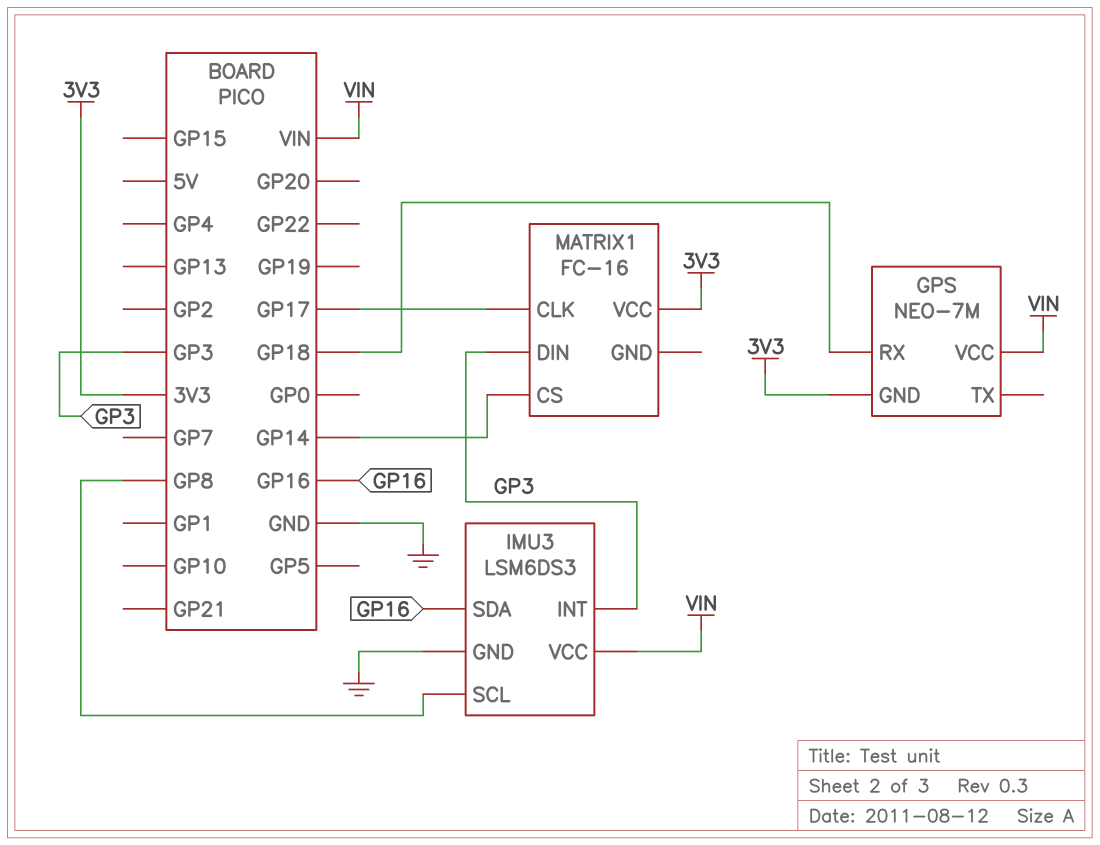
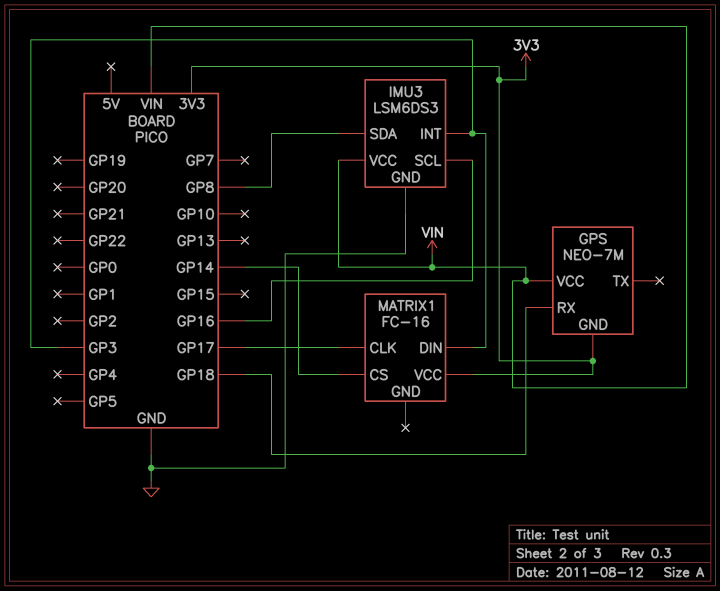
IMU3 pin SCL: GP8 -> GP16
IMU3 pin SDA: GP16 -> GP8

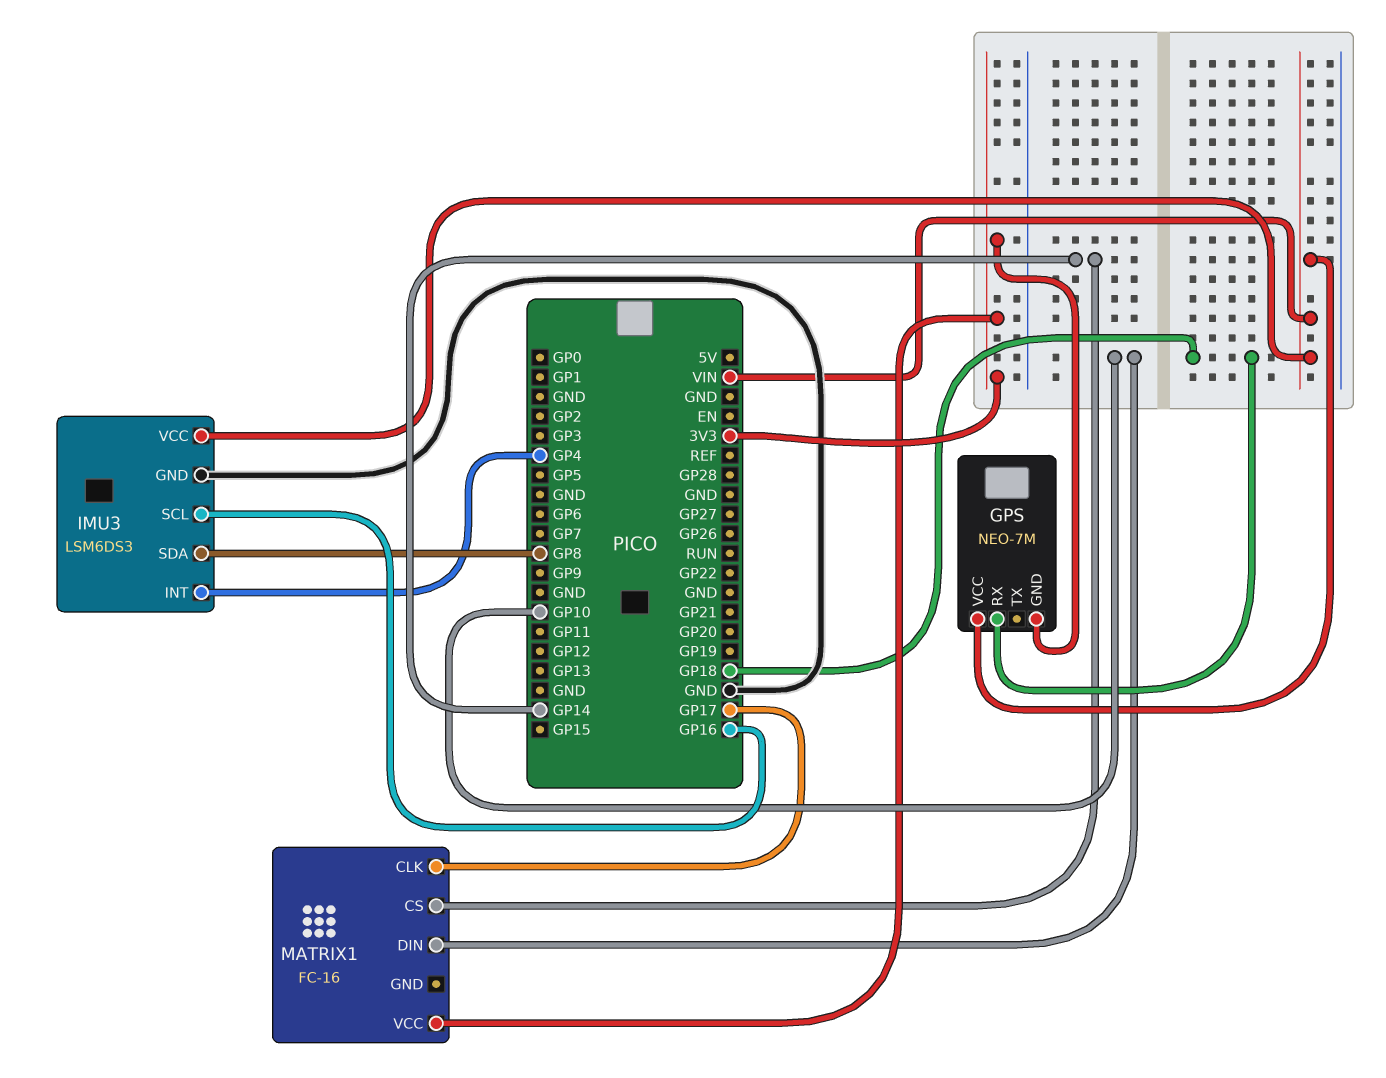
IMU3 pin INT: GP3 -> GP4
MATRIX1 pin DIN: GP3 -> GP10

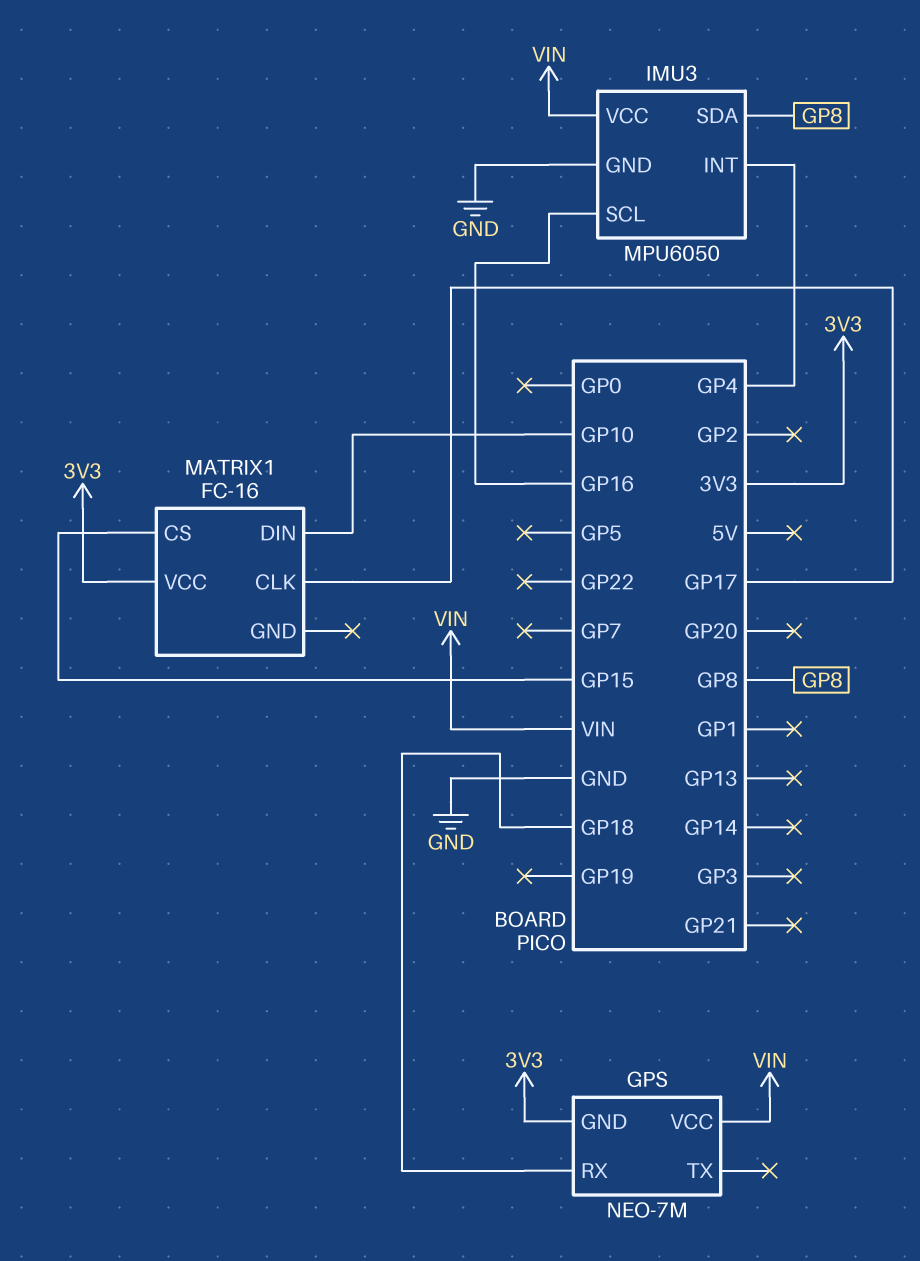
IMU3: LSM6DS3 -> MPU6050
MATRIX1 pin CS: GP14 -> GP15

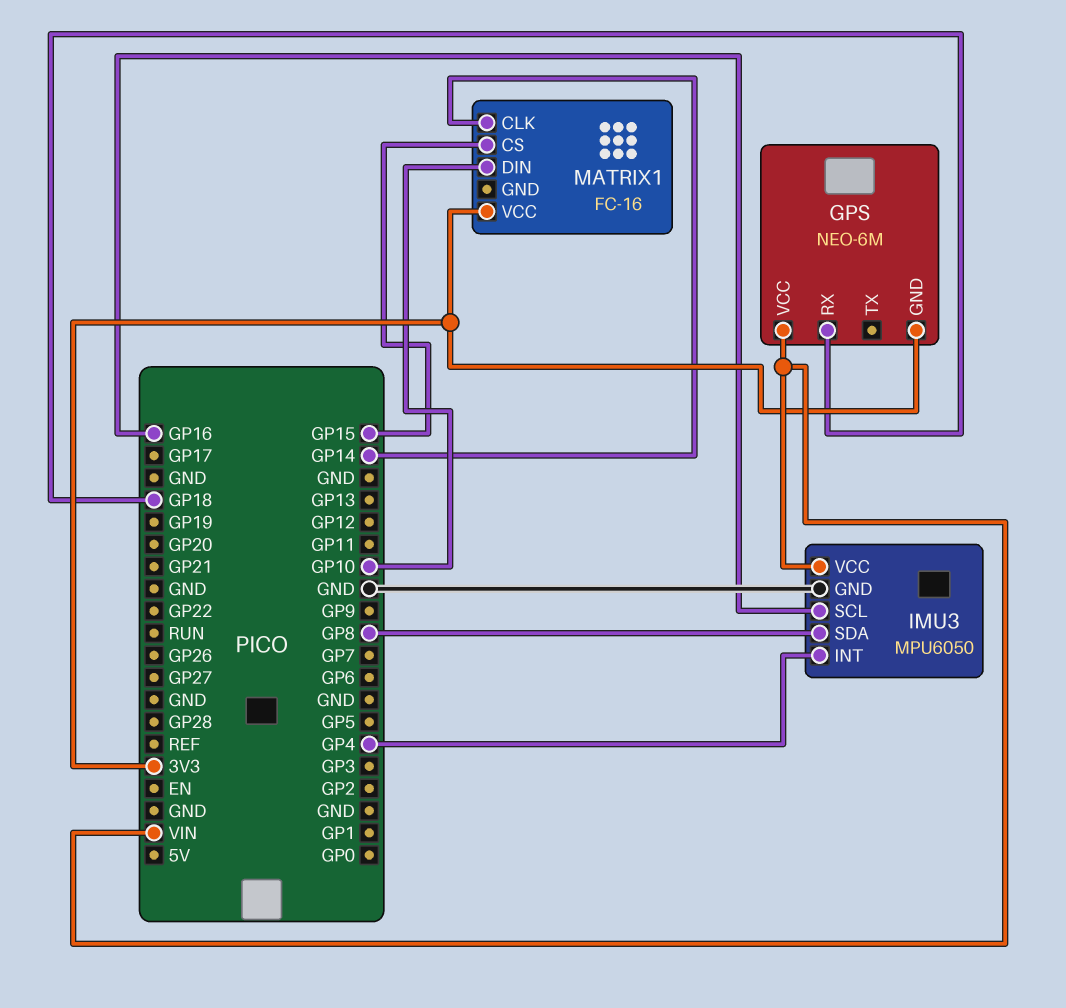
GPS: NEO-7M -> NEO-6M
MATRIX1 pin CLK: GP17 -> GP14

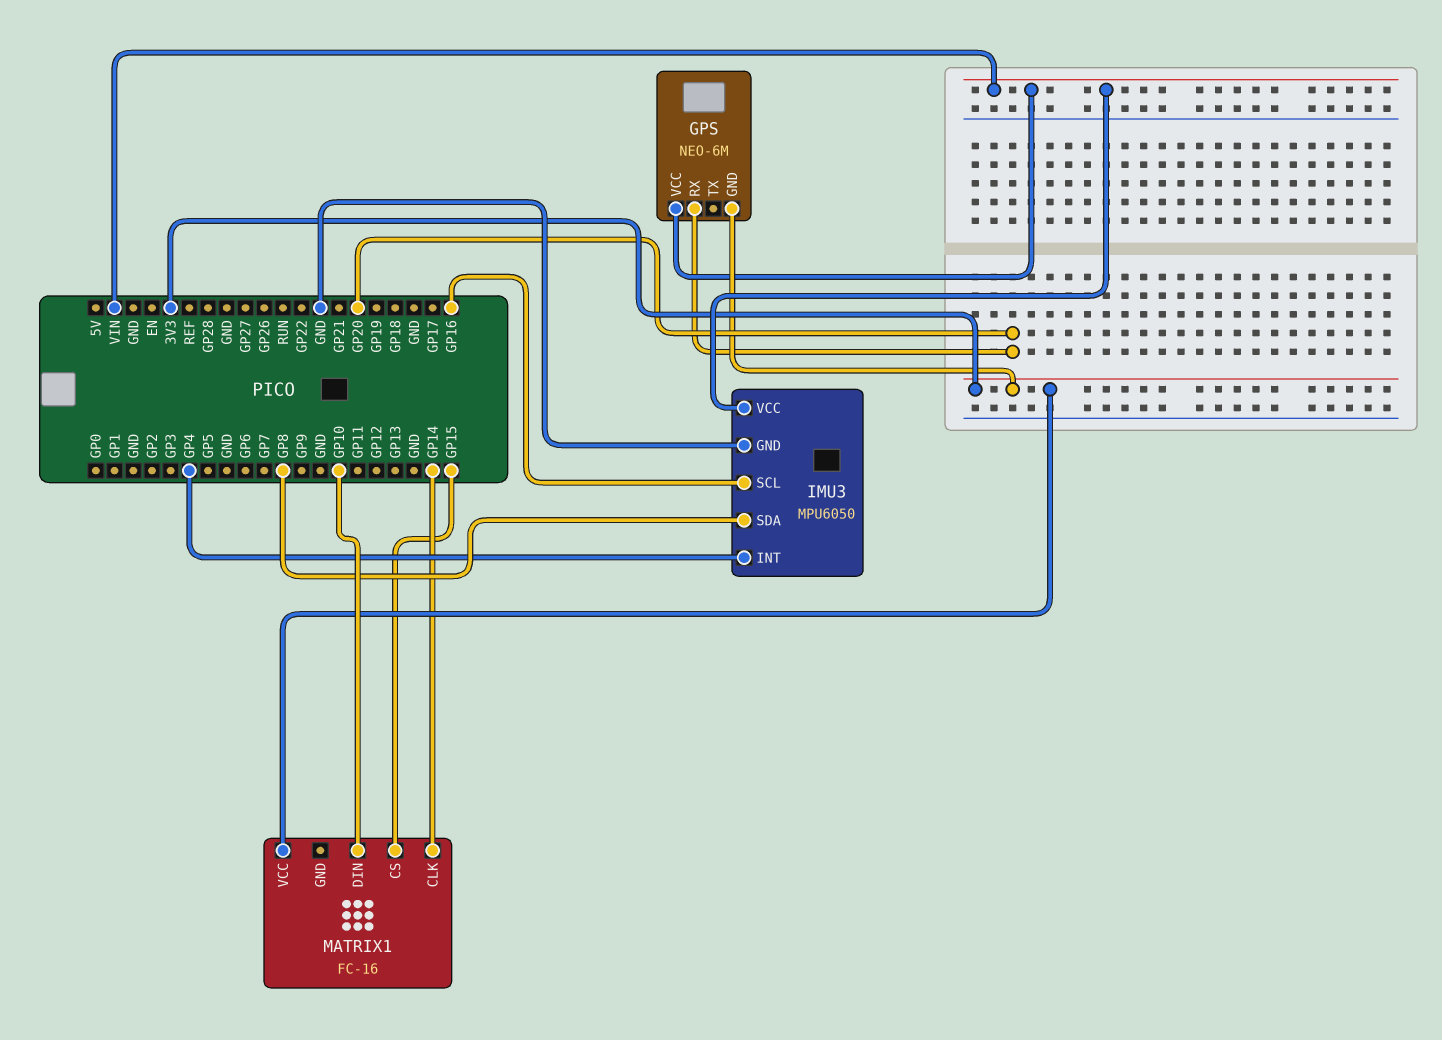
GPS pin RX: GP18 -> GP20

